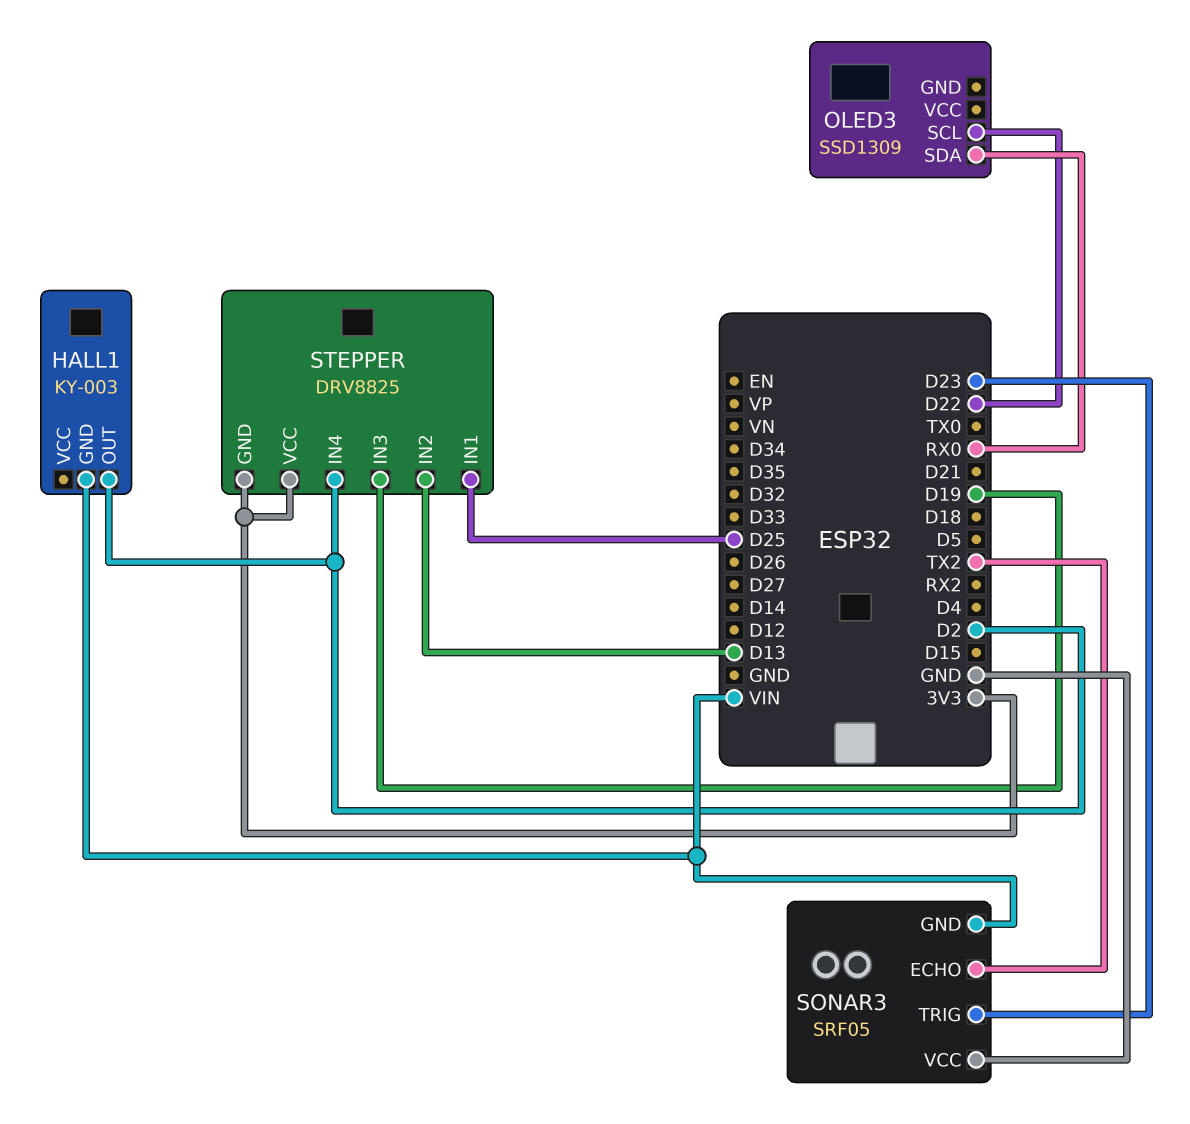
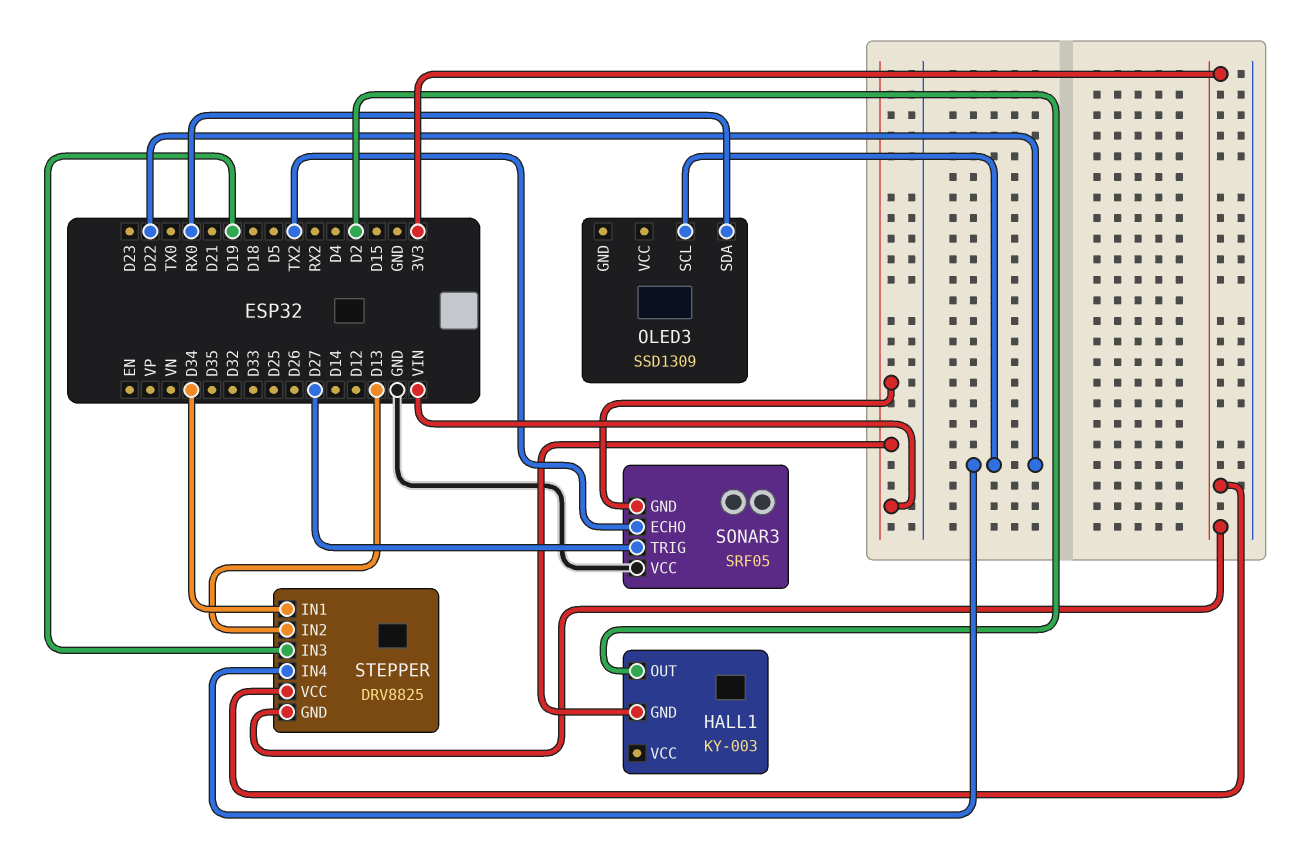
SONAR3 pin TRIG: D23 -> D27
STEPPER pin IN1: D25 -> D34
STEPPER pin IN4: D2 -> D22

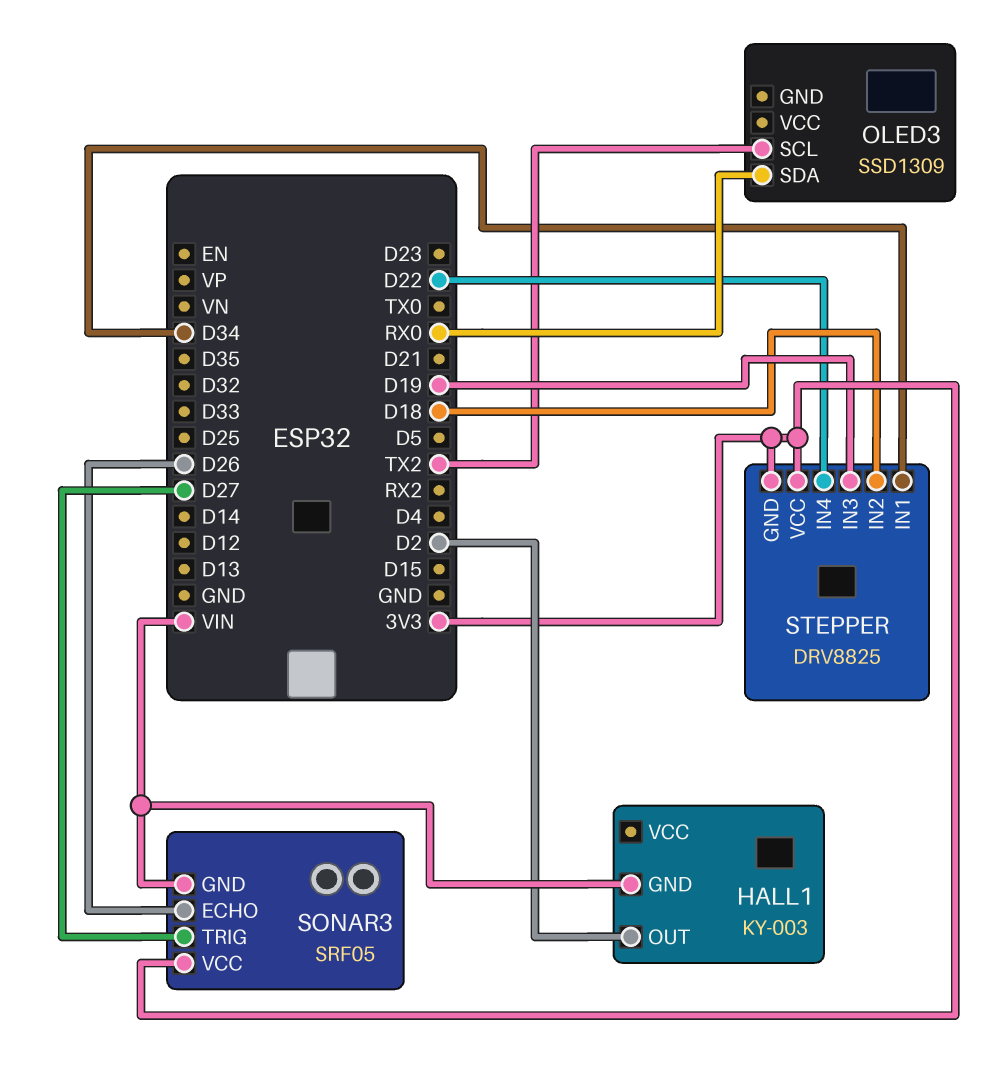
OLED3 pin SCL: D22 -> TX2
SONAR3 pin ECHO: TX2 -> D26
SONAR3 pin VCC: GND -> 3V3
STEPPER pin IN2: D13 -> D18

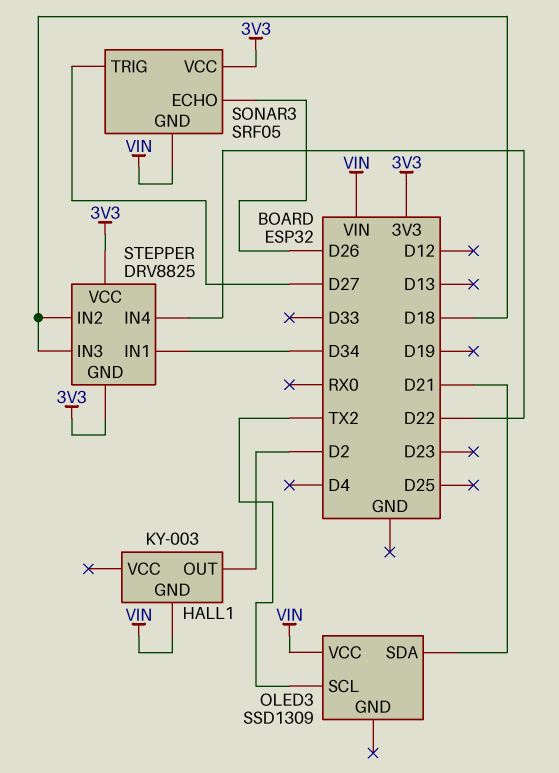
OLED3 pin SDA: RX0 -> D21
OLED3 pin VCC: none -> VIN
STEPPER pin IN3: D19 -> D18

